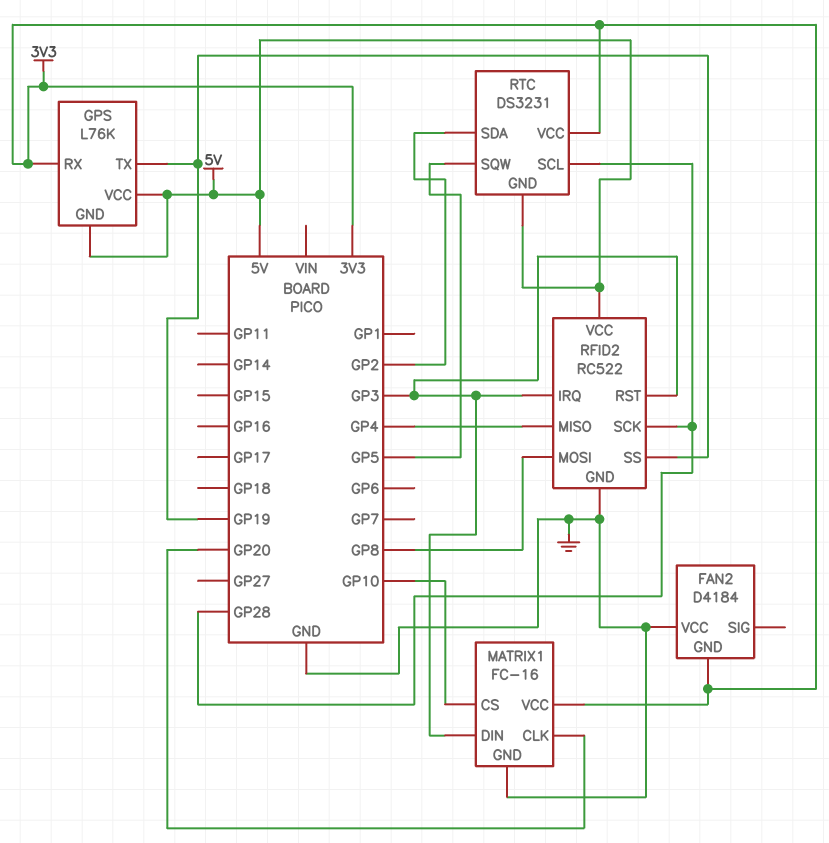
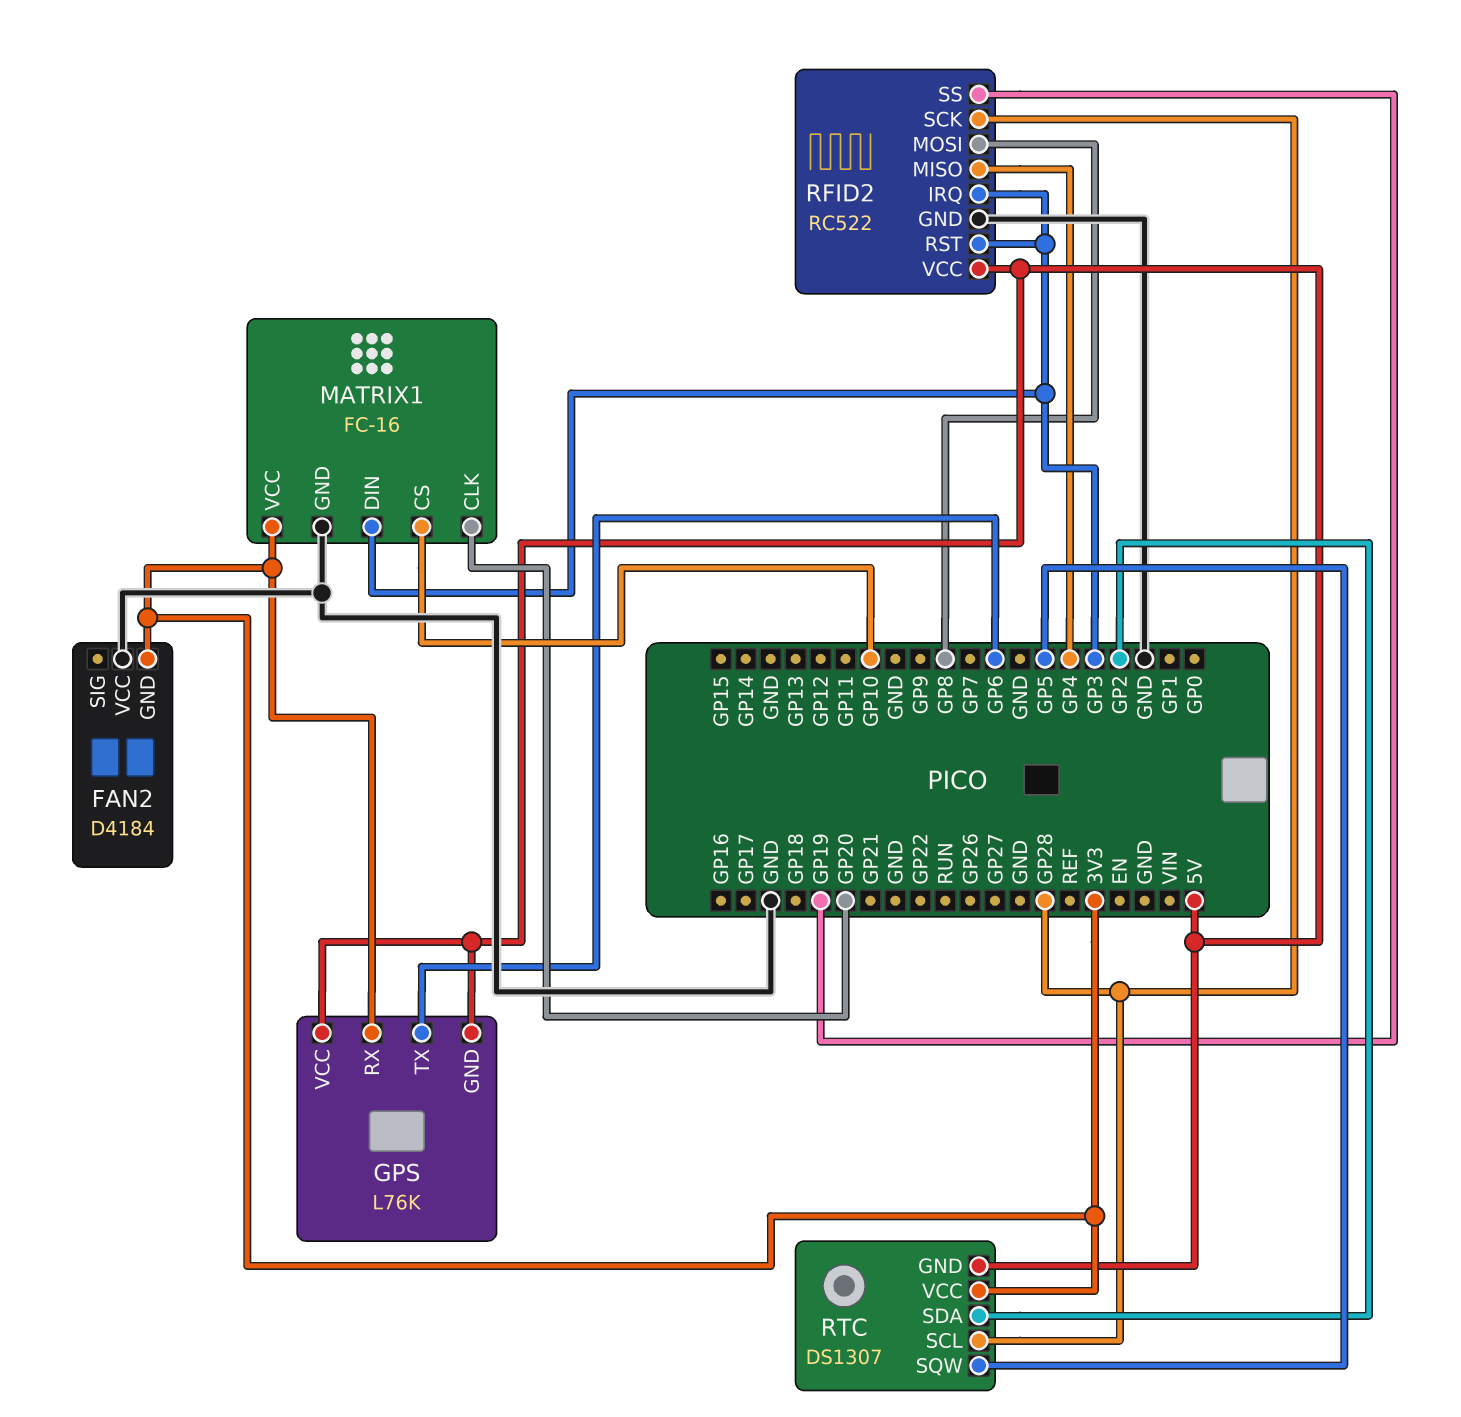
GPS pin TX: GP19 -> GP6
RTC: DS3231 -> DS1307

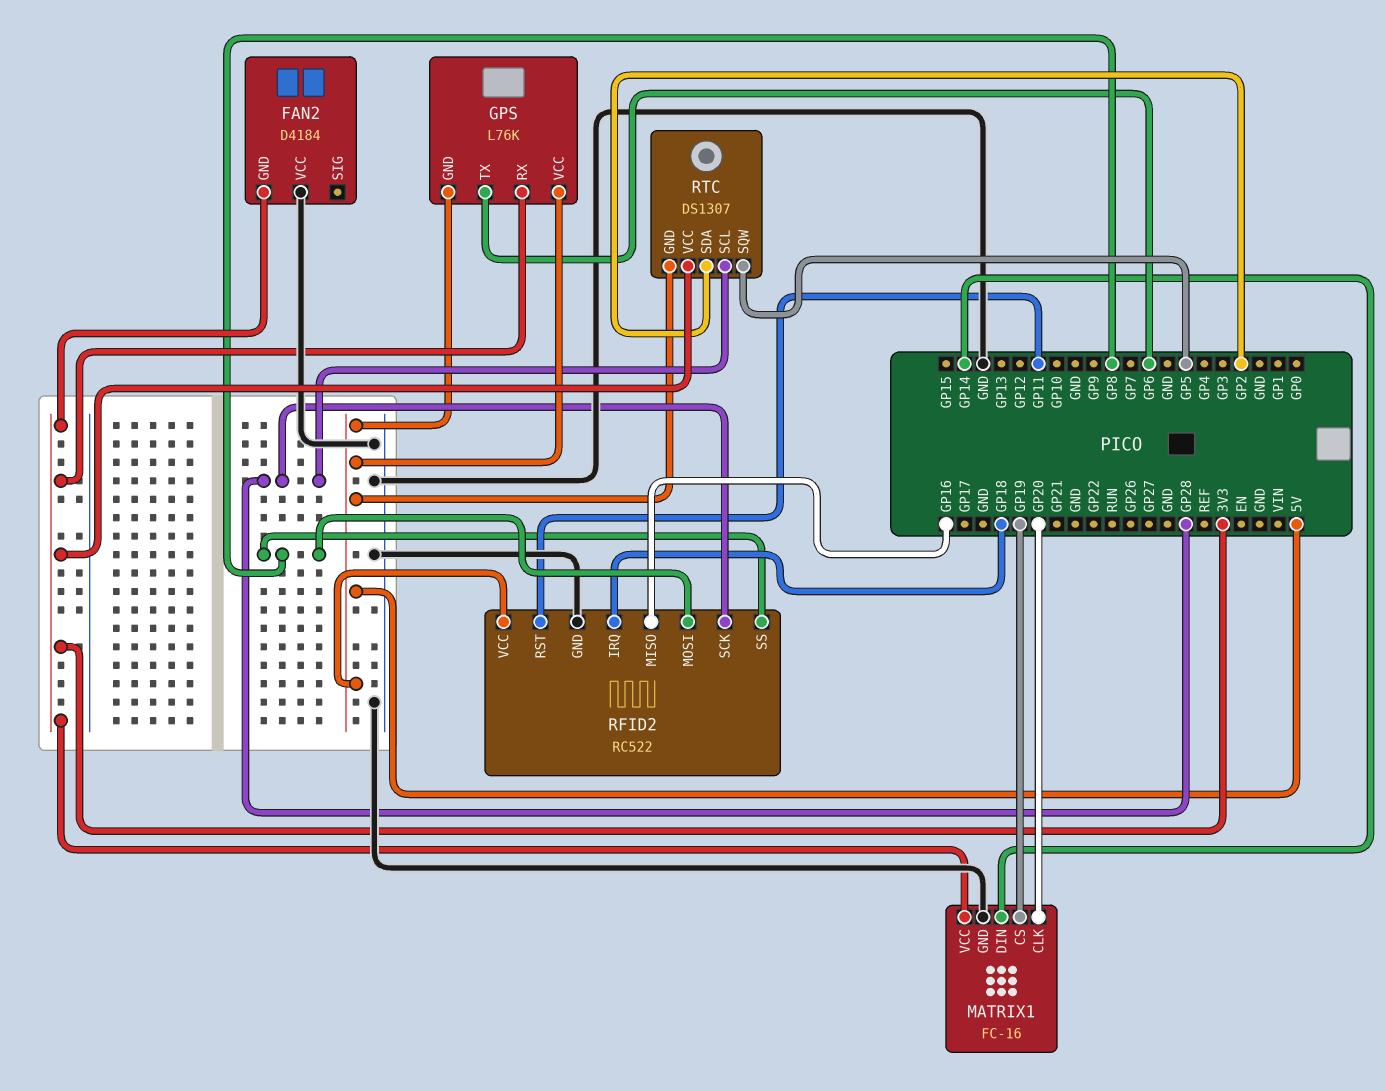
MATRIX1 pin CS: GP10 -> GP19
MATRIX1 pin DIN: GP3 -> GP14
RFID2 pin IRQ: GP3 -> GP18
RFID2 pin MISO: GP4 -> GP16
RFID2 pin RST: GP3 -> GP11
RFID2 pin SS: GP19 -> GP8

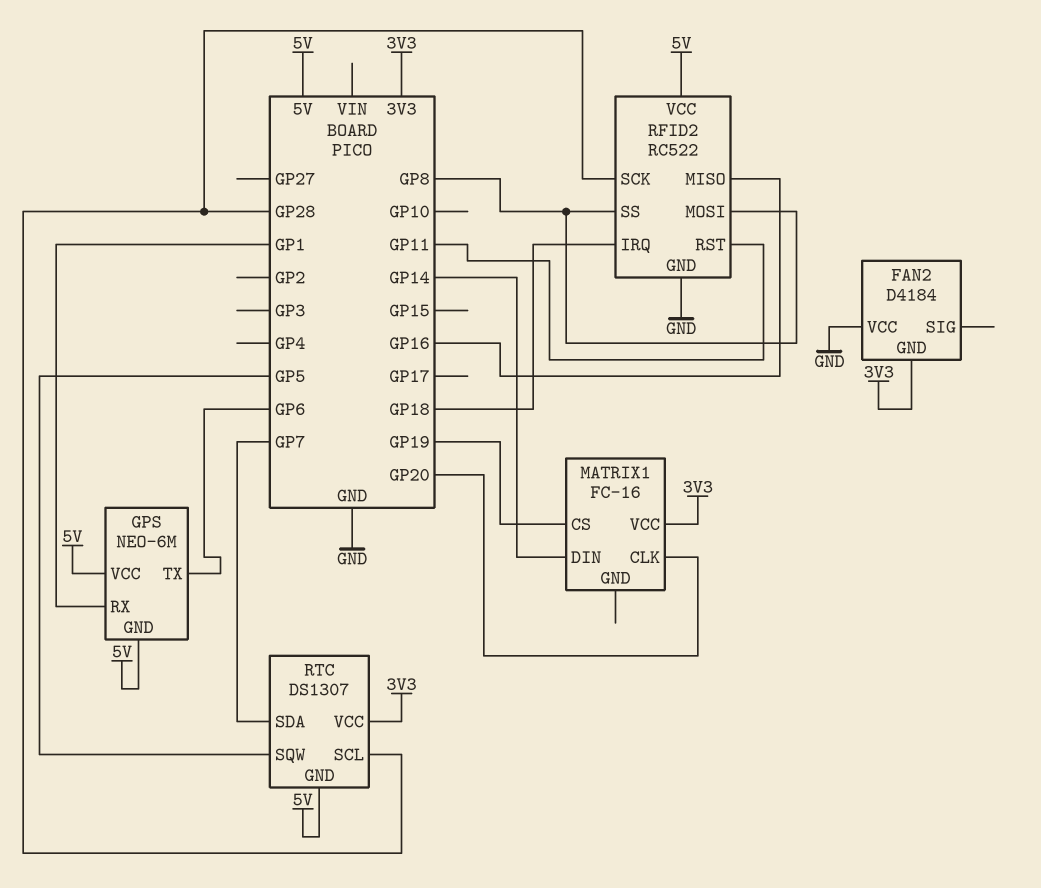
GPS: L76K -> NEO-6M
GPS pin RX: 3V3 -> GP1
MATRIX1 pin GND: GND -> none
RTC pin SDA: GP2 -> GP7

